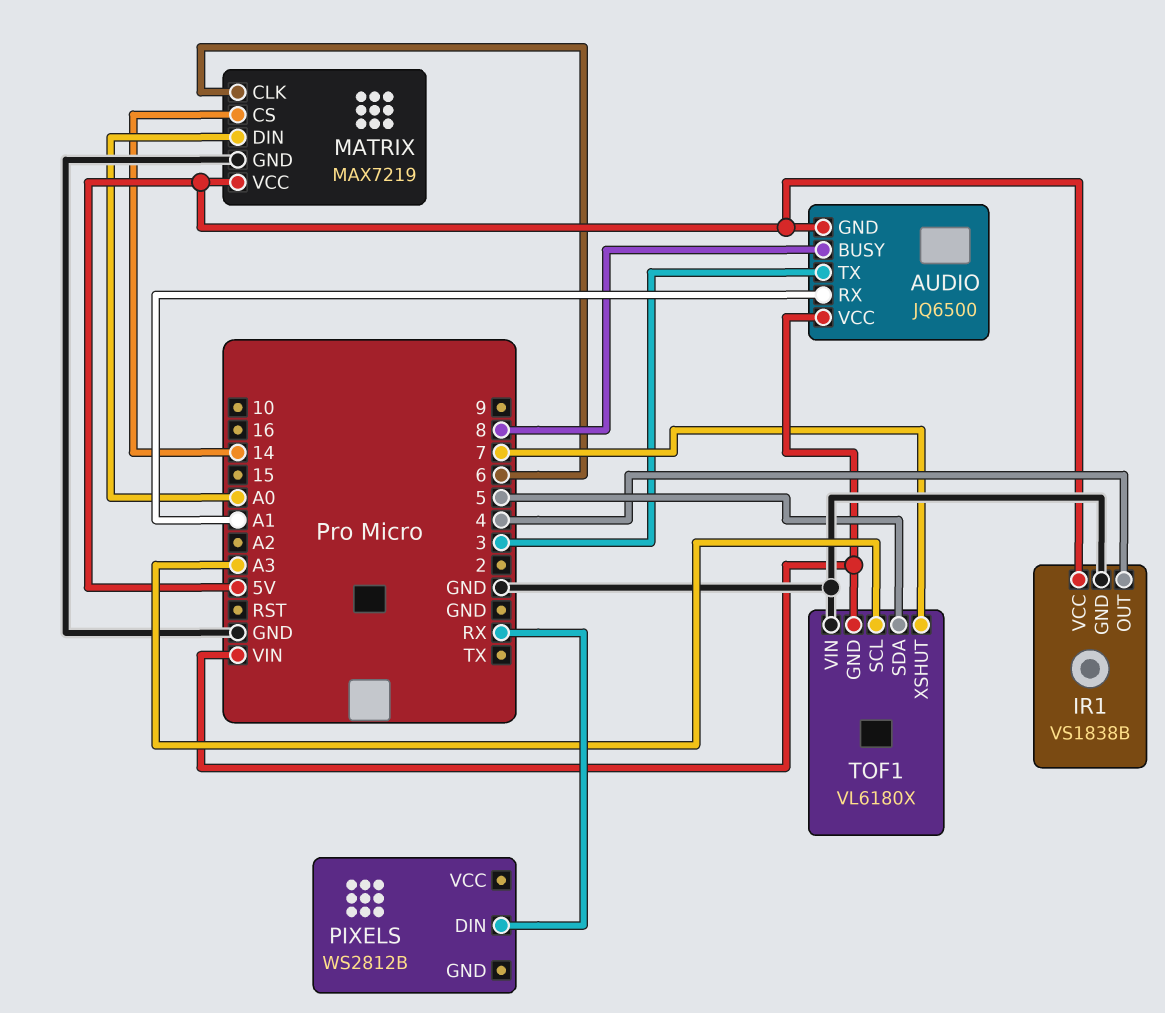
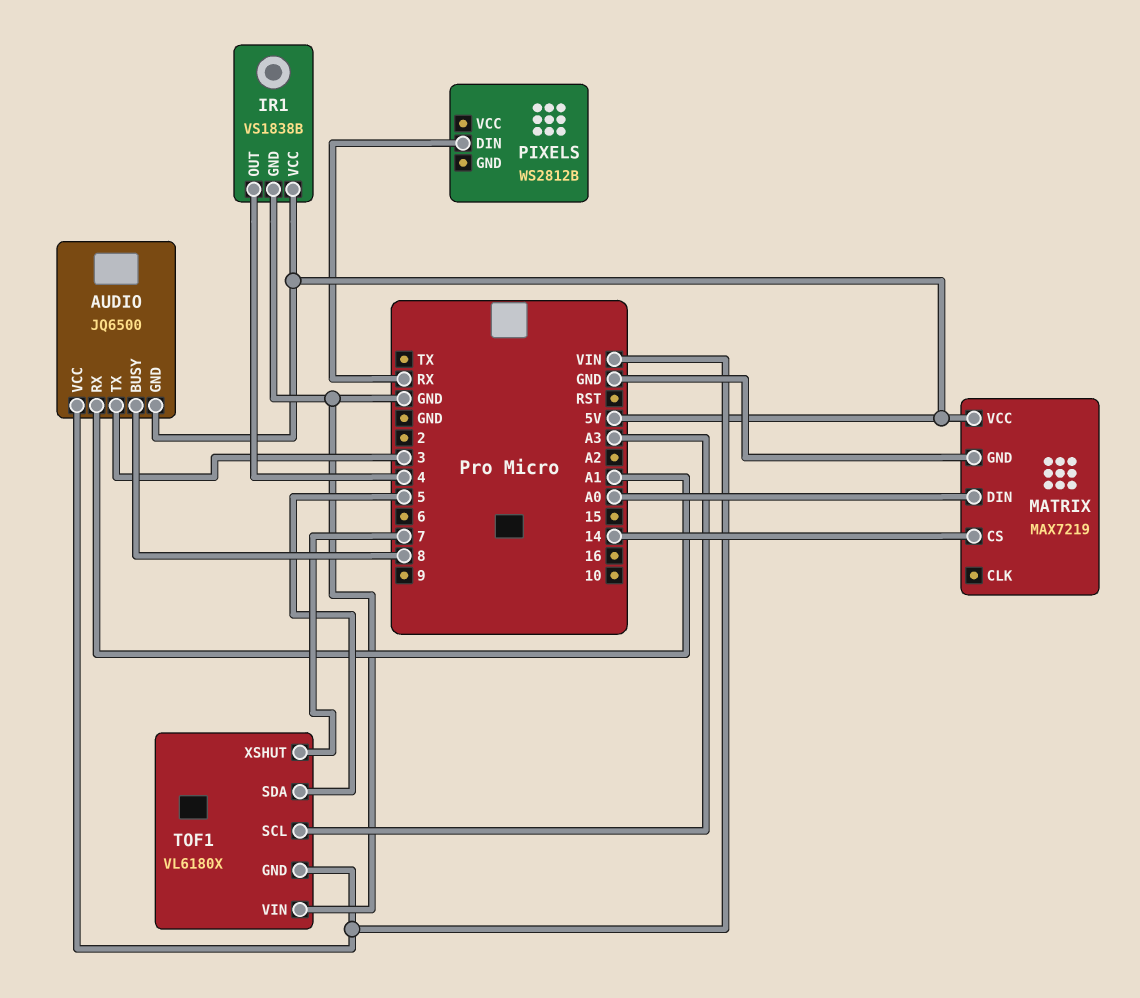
MATRIX pin CLK: 6 -> none

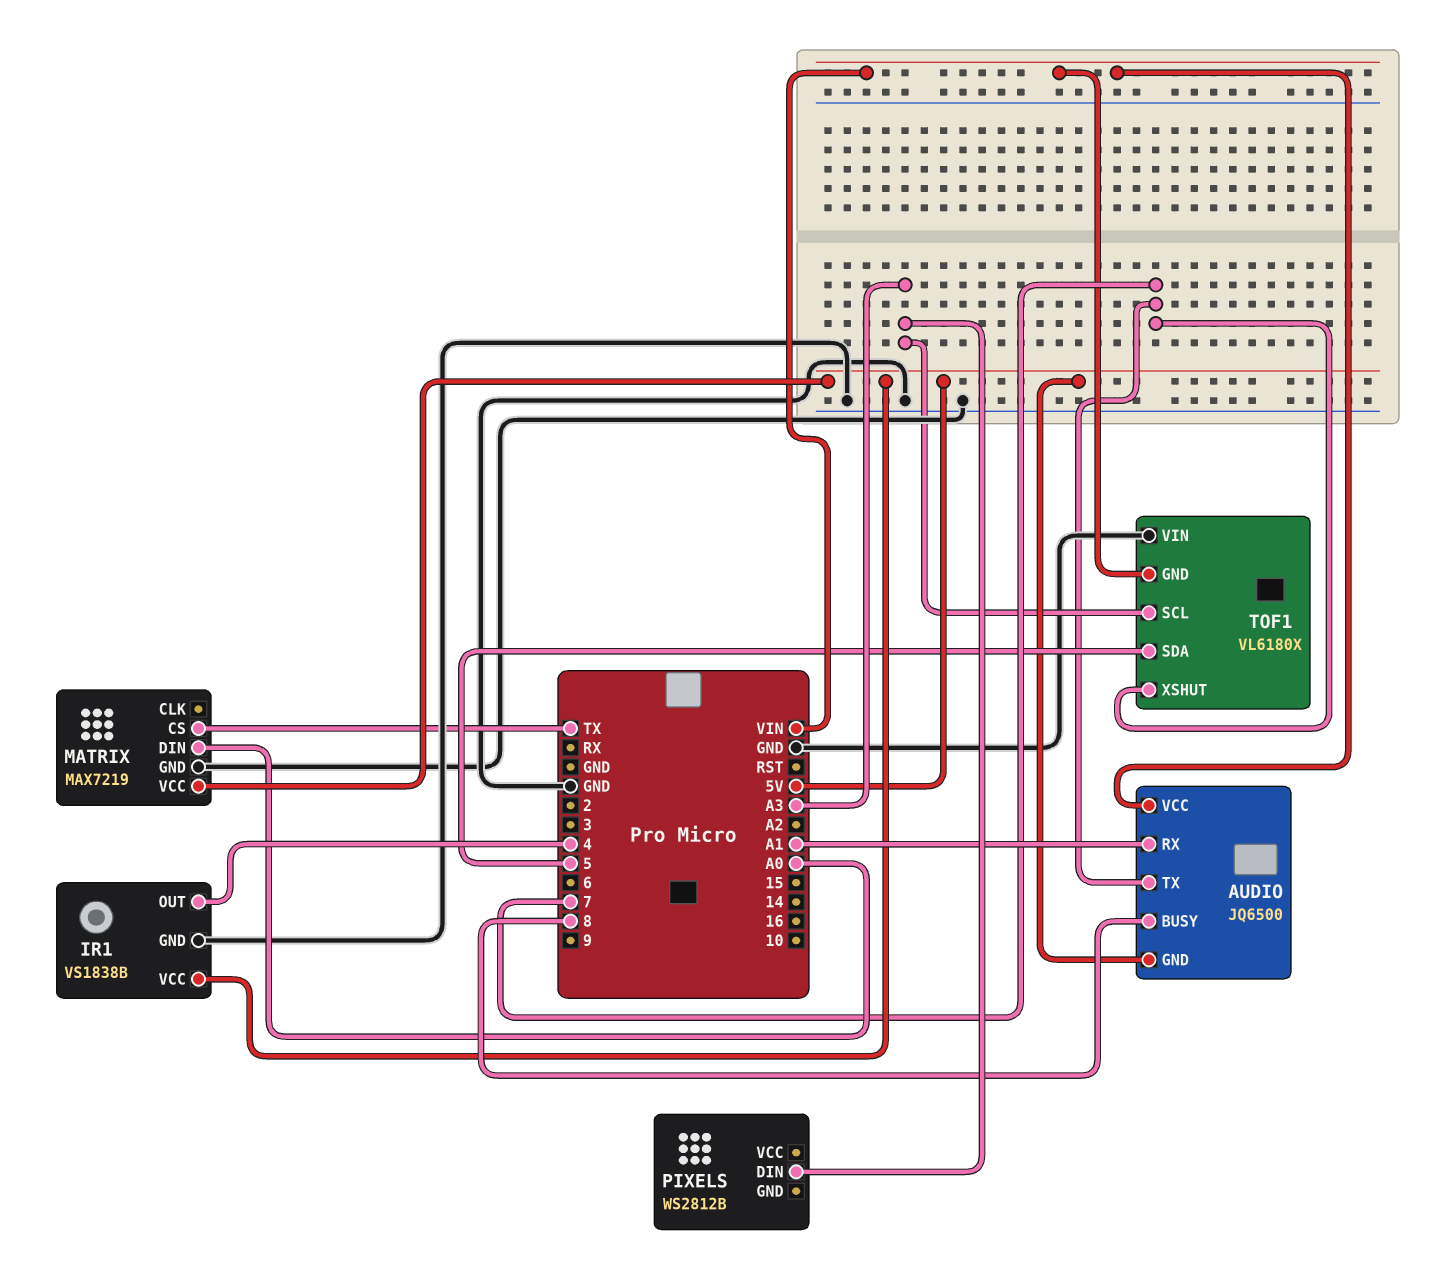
AUDIO pin TX: 3 -> 7
MATRIX pin CS: 14 -> TX
PIXELS pin DIN: RX -> A3

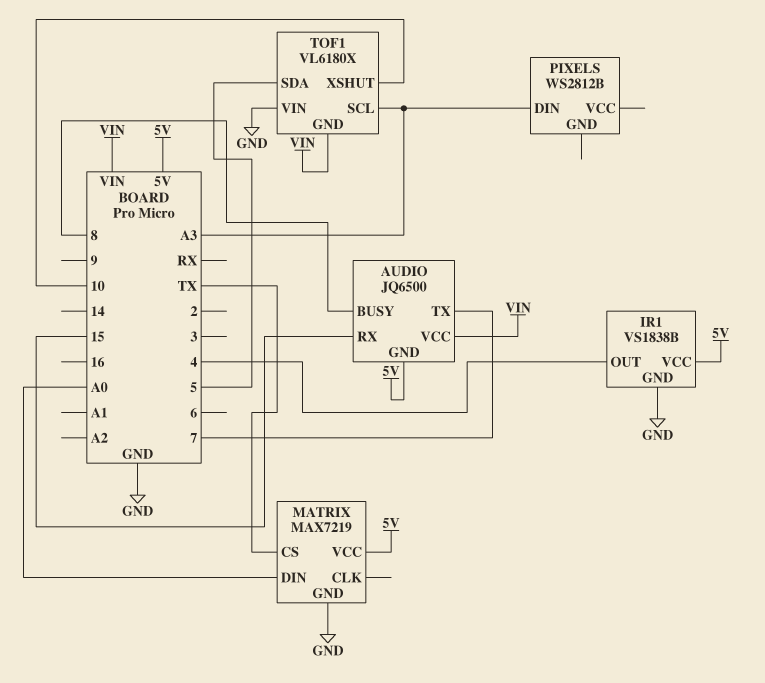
AUDIO pin RX: A1 -> 15
TOF1 pin XSHUT: 7 -> 10

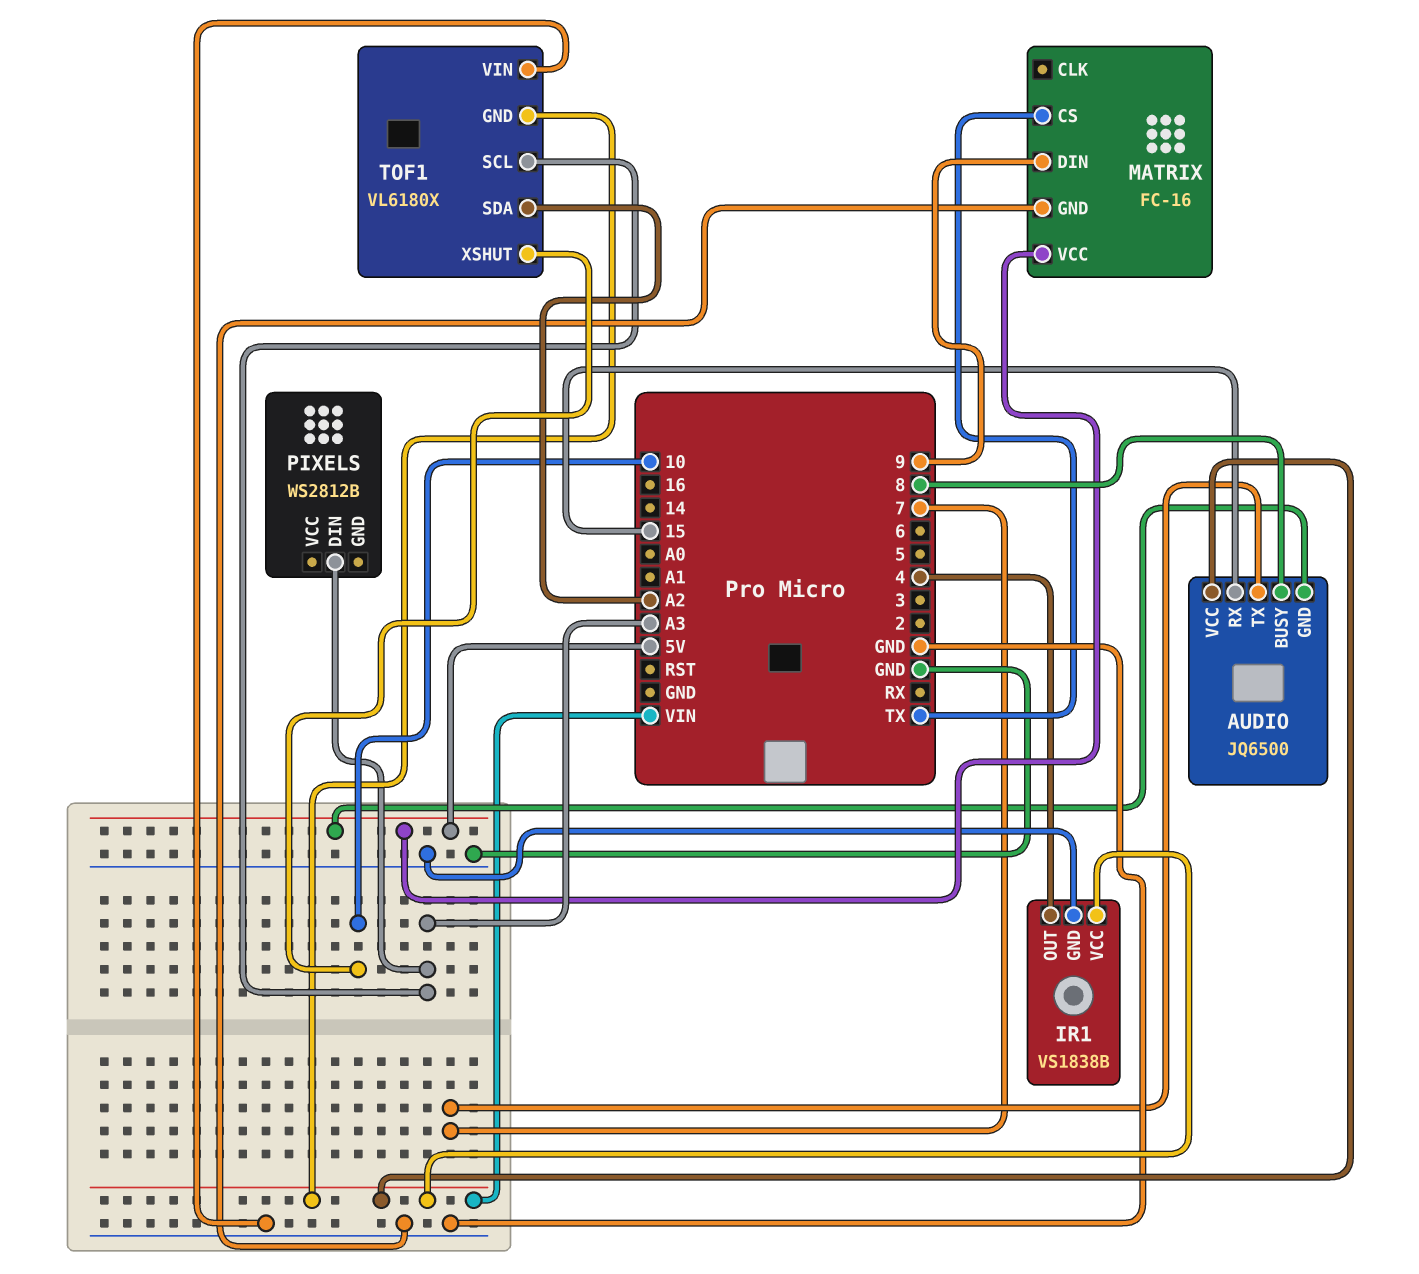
IR1 pin VCC: 5V -> VIN
MATRIX: MAX7219 -> FC-16
MATRIX pin DIN: A0 -> 9
TOF1 pin SDA: 5 -> A2

